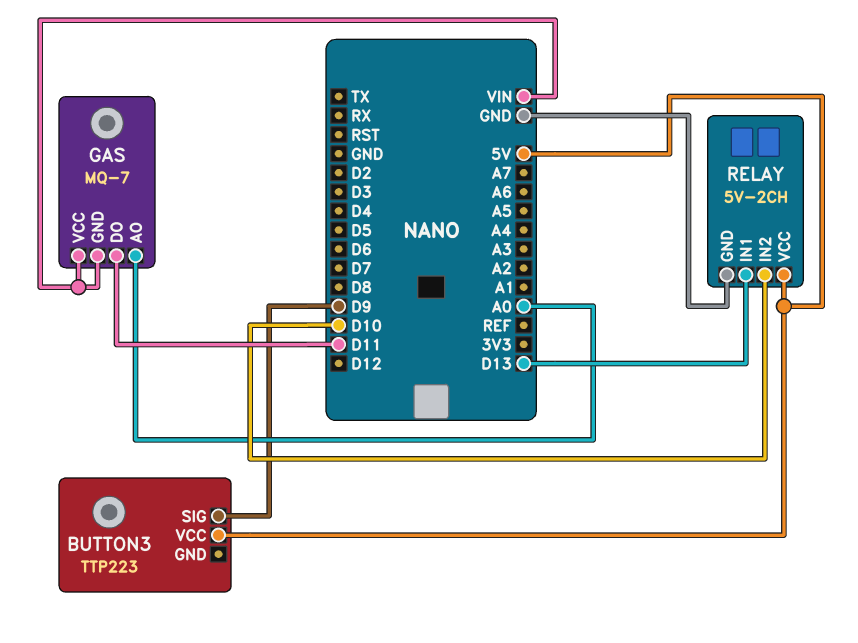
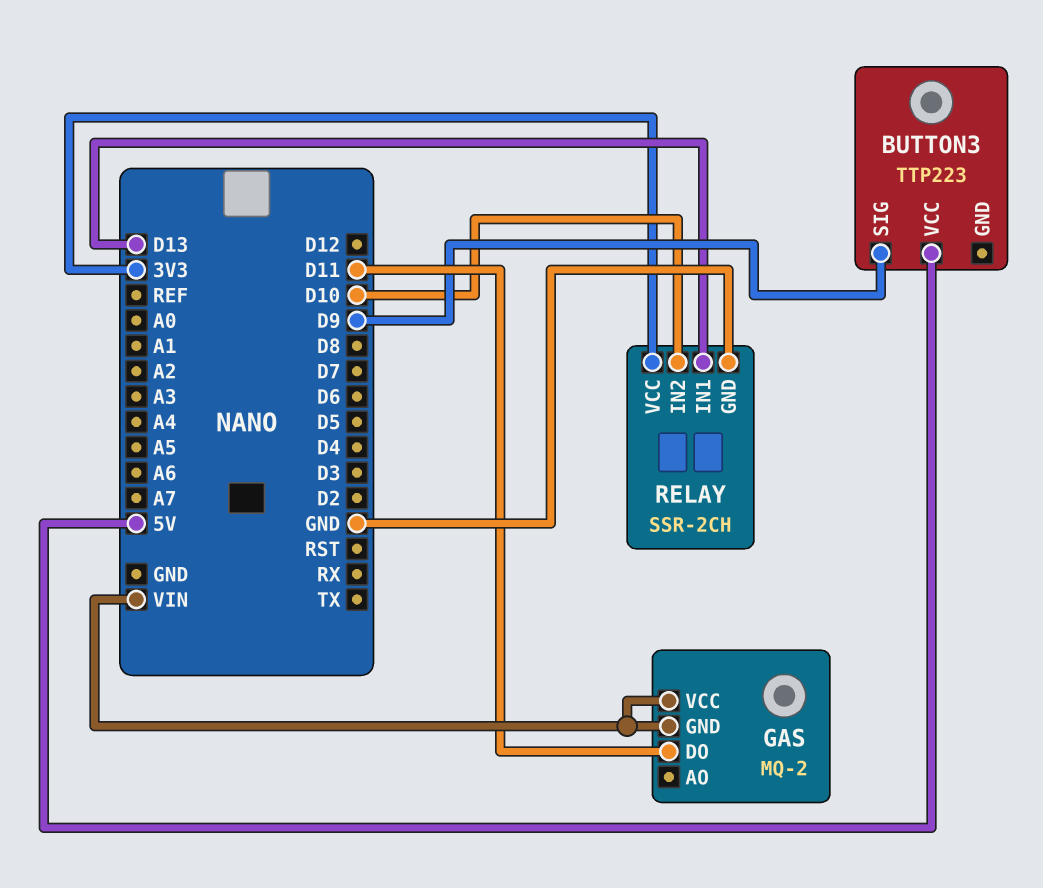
GAS: MQ-7 -> MQ-2
GAS pin AO: A0 -> none
RELAY: 5V-2CH -> SSR-2CH
RELAY pin VCC: 5V -> 3V3

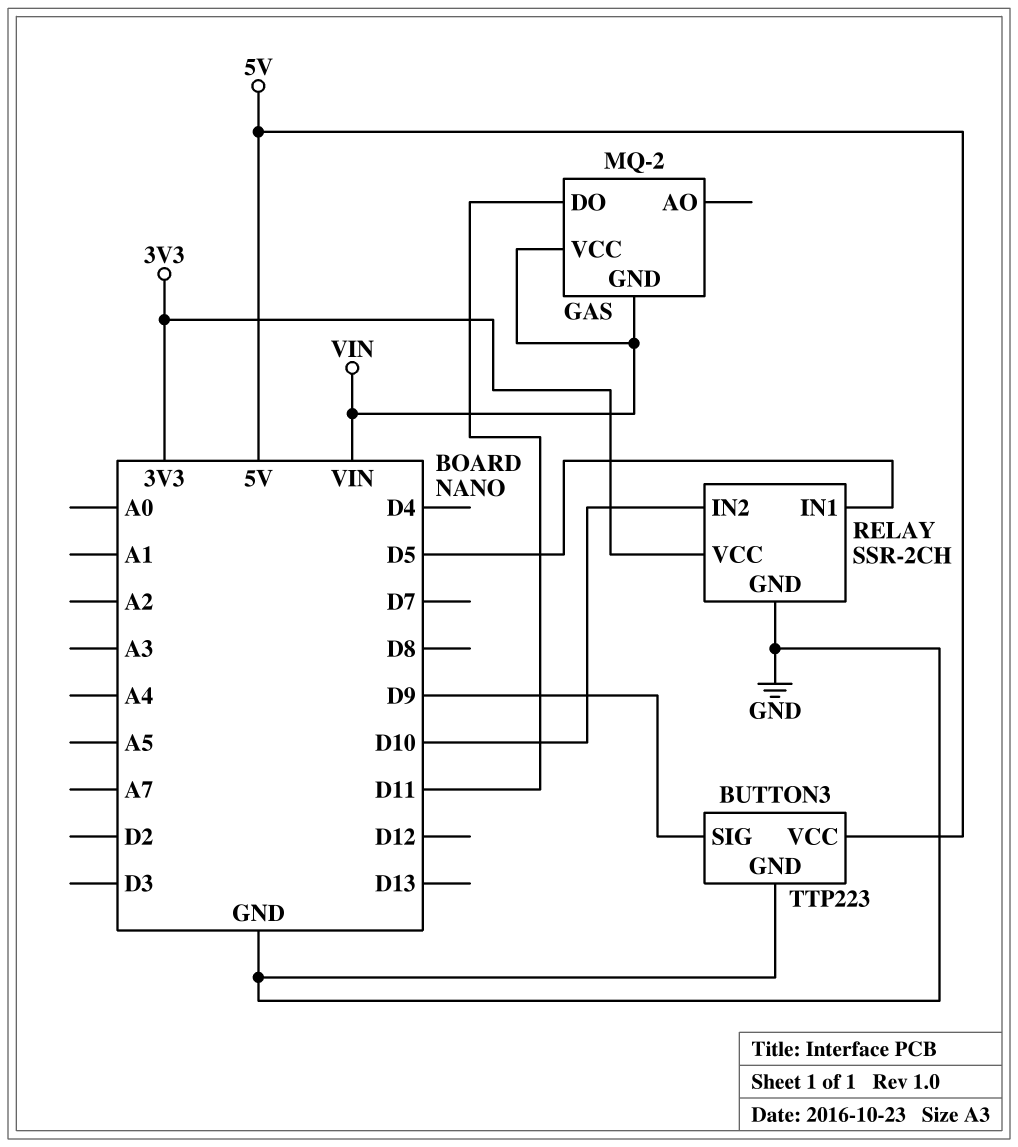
BUTTON3 pin GND: none -> GND
RELAY pin IN1: D13 -> D5

